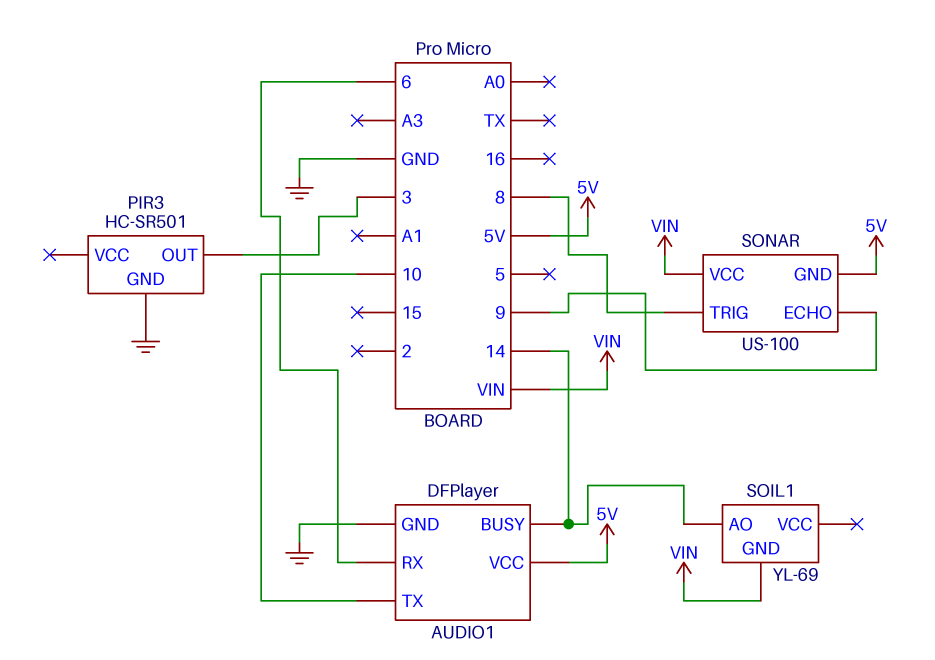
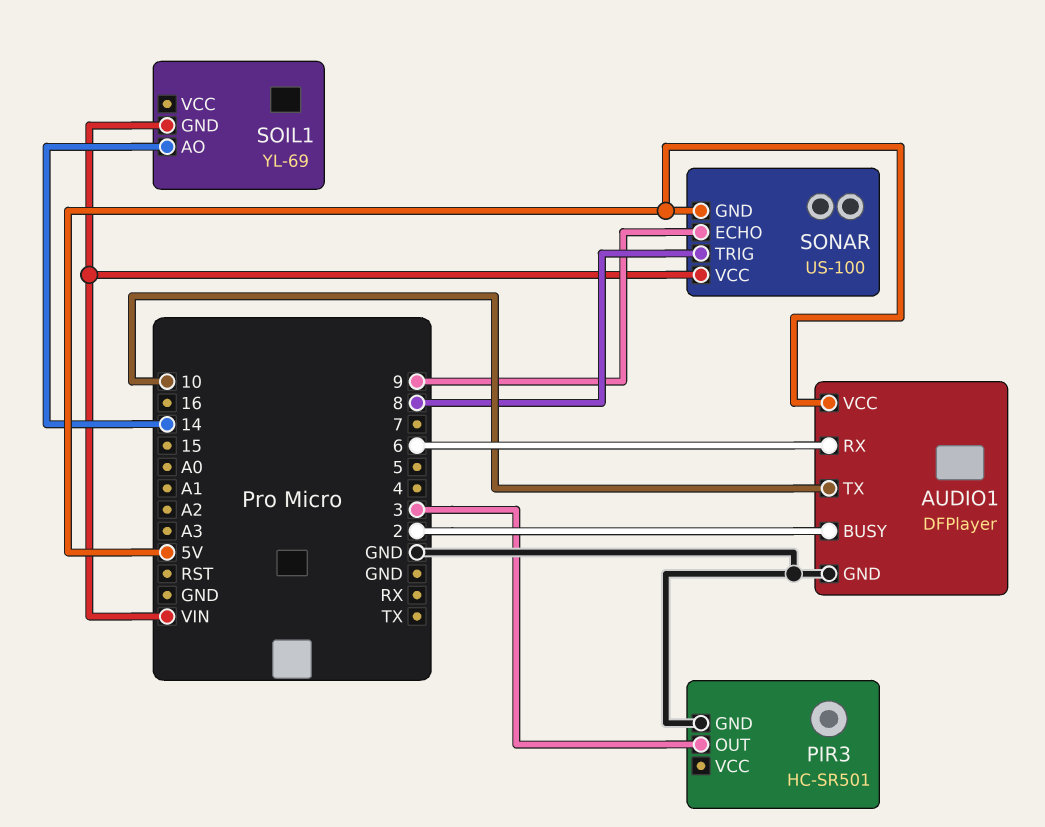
AUDIO1 pin BUSY: 14 -> 2

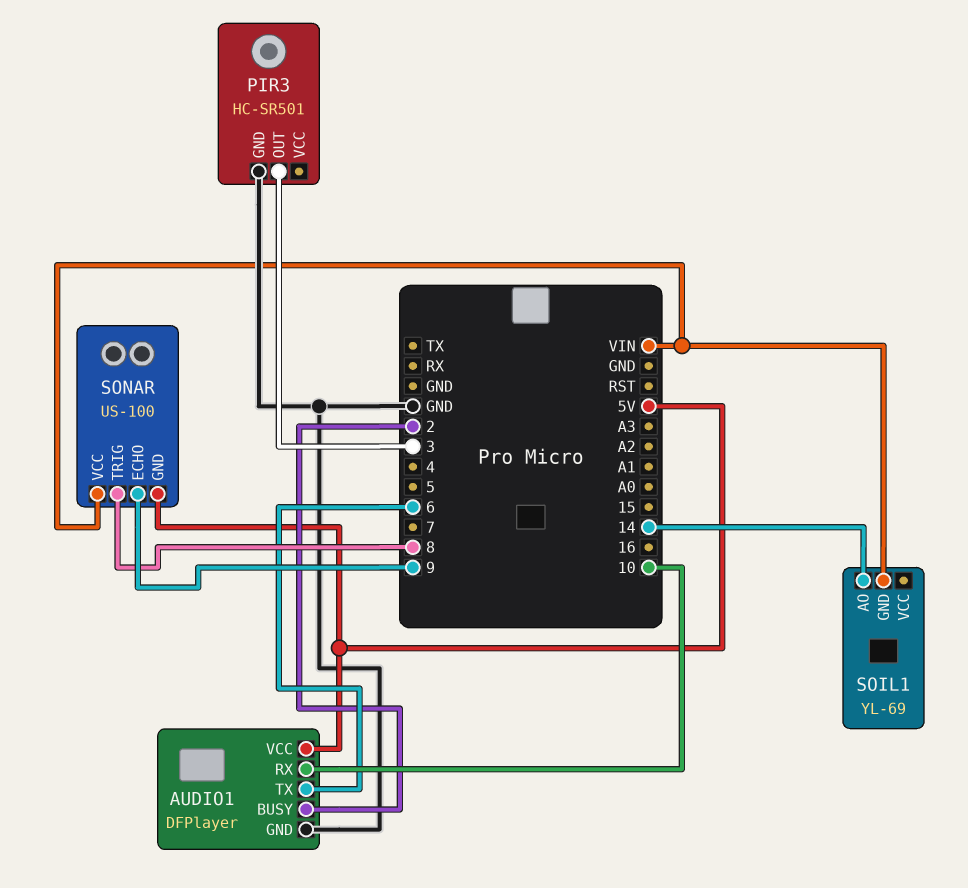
AUDIO1 pin RX: 6 -> 10
AUDIO1 pin TX: 10 -> 6

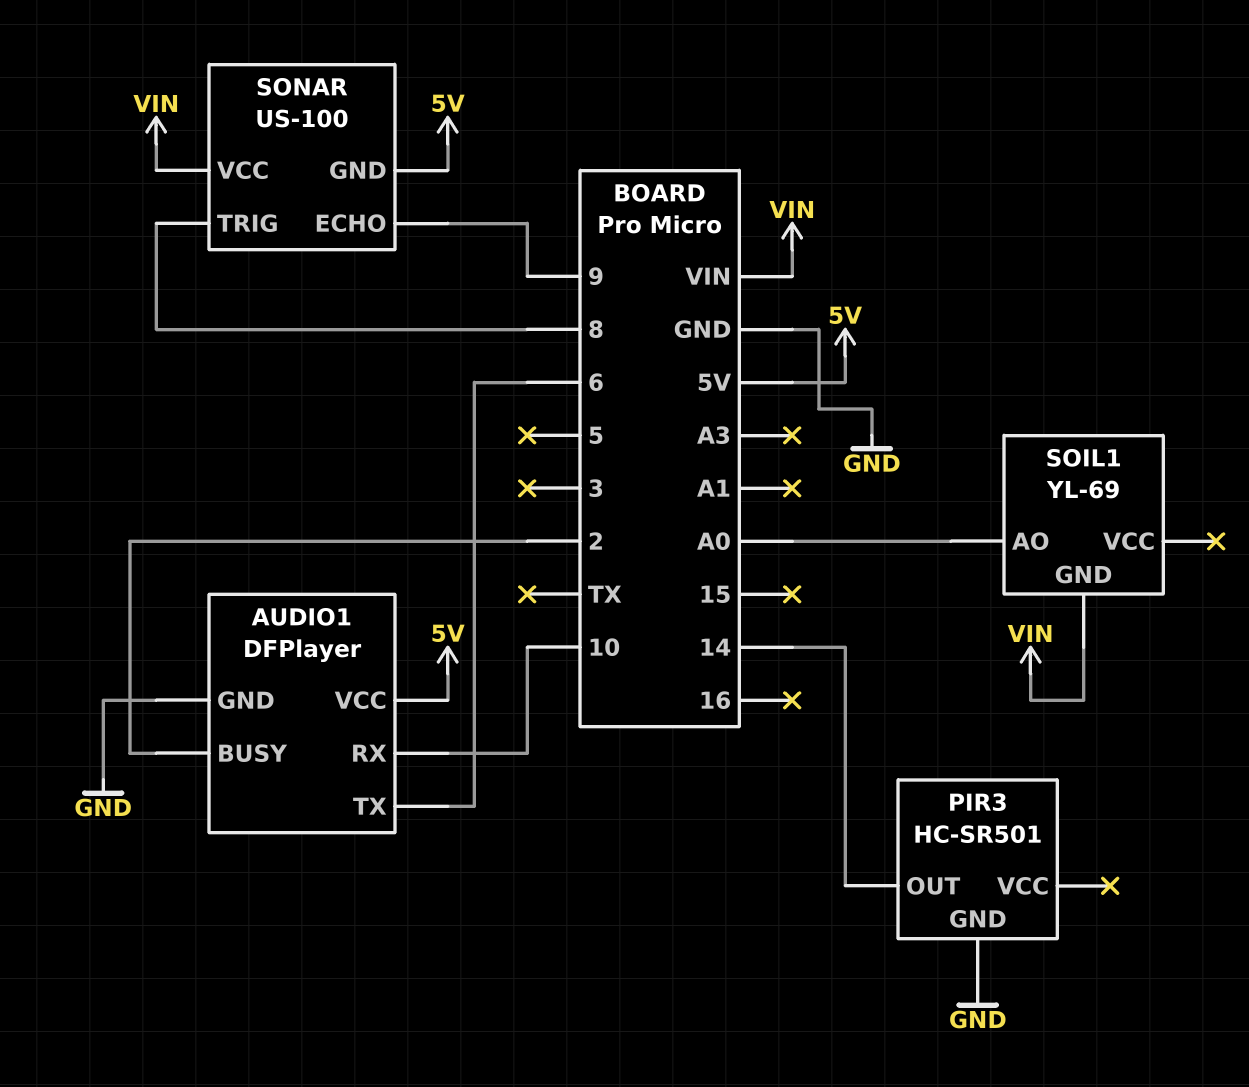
PIR3 pin OUT: 3 -> 14
SOIL1 pin AO: 14 -> A0

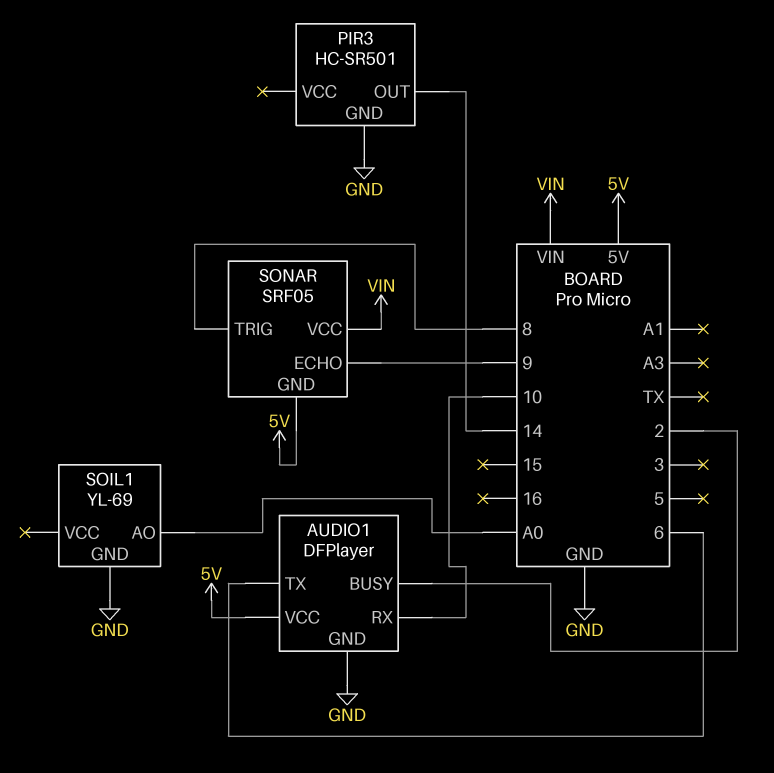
SOIL1 pin GND: VIN -> GND
SONAR: US-100 -> SRF05

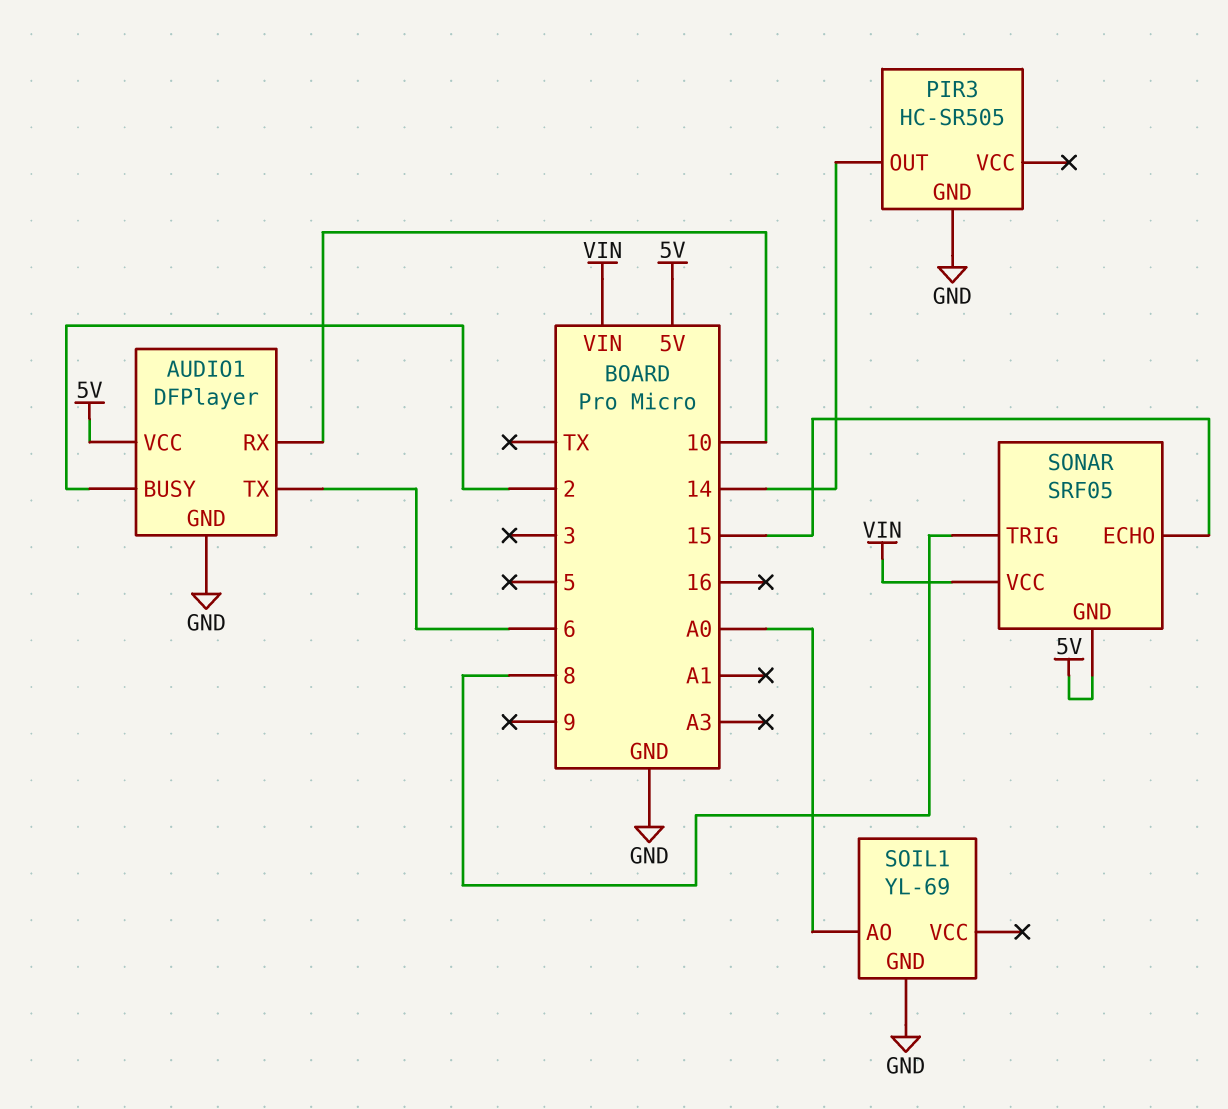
PIR3: HC-SR501 -> HC-SR505
SONAR pin ECHO: 9 -> 15

